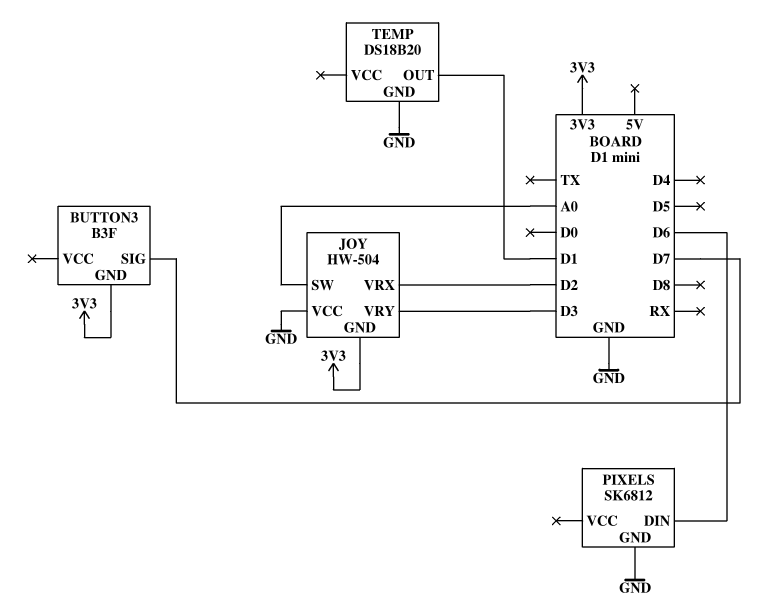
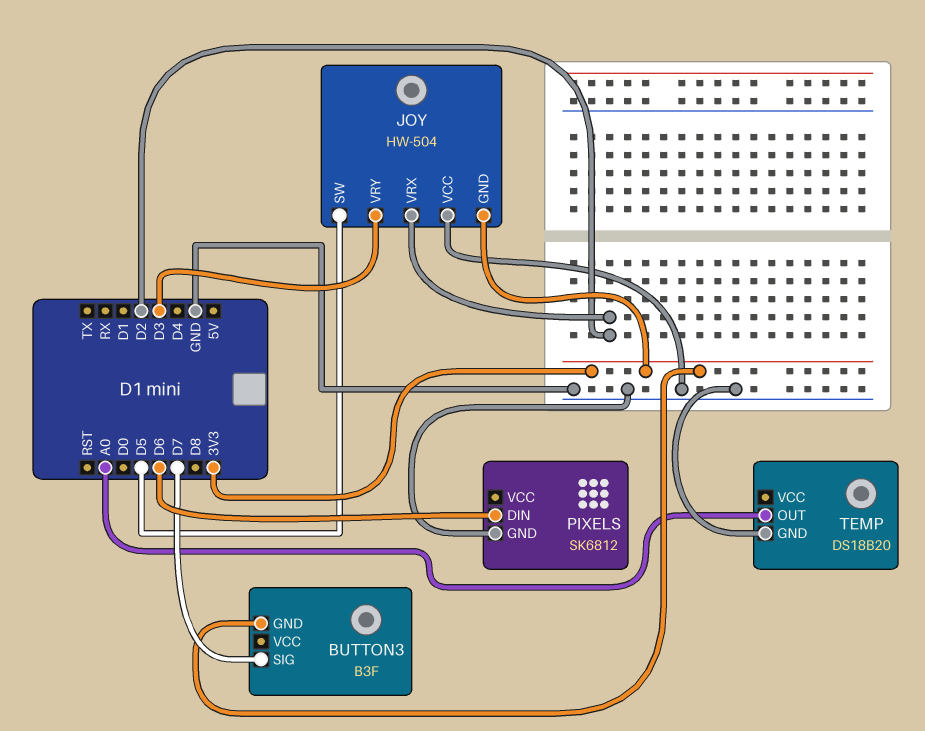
JOY pin SW: A0 -> D5
TEMP pin OUT: D1 -> A0

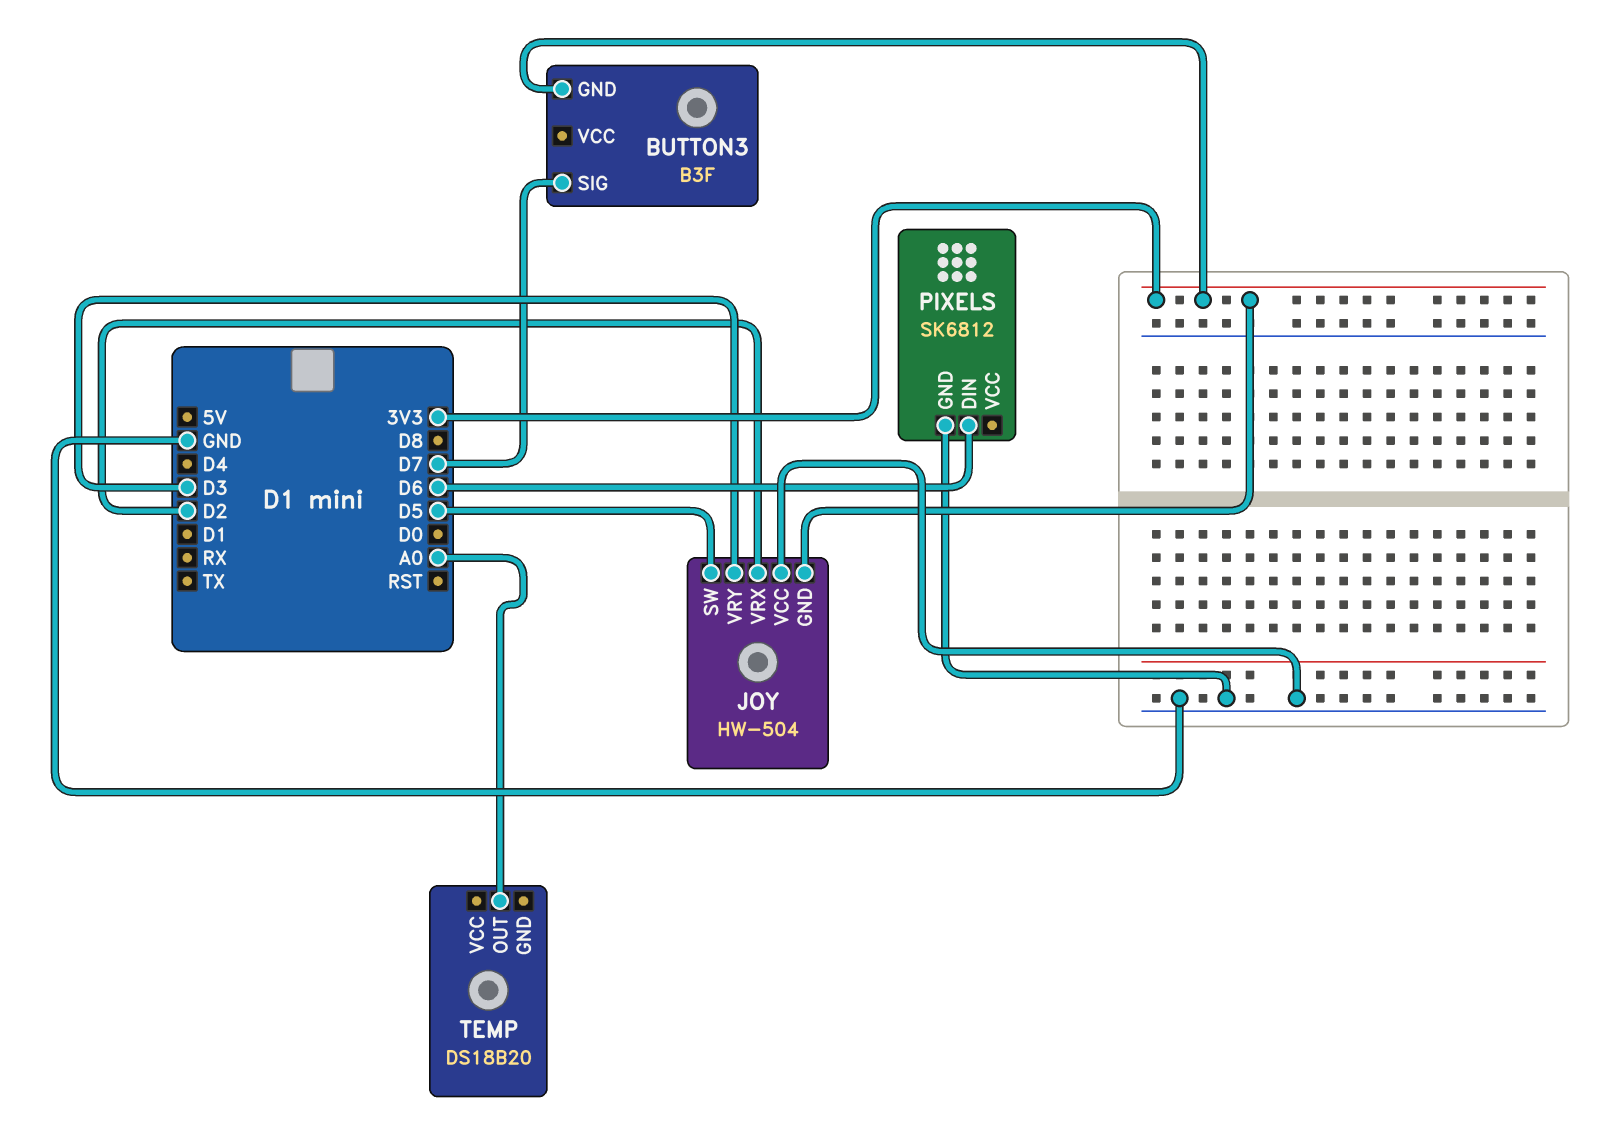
TEMP pin GND: GND -> none

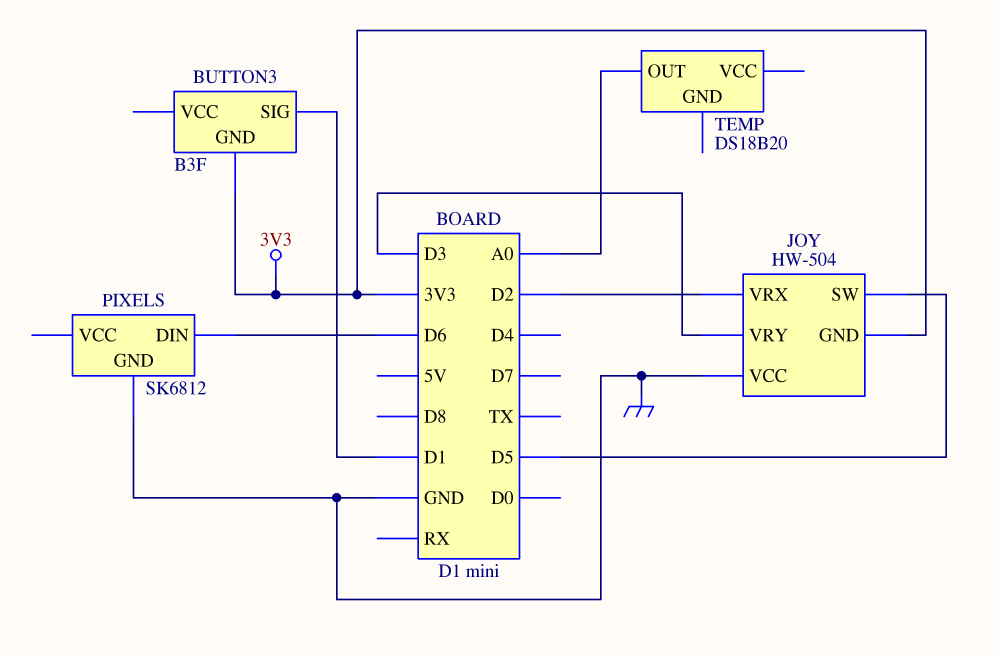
BUTTON3 pin SIG: D7 -> D1

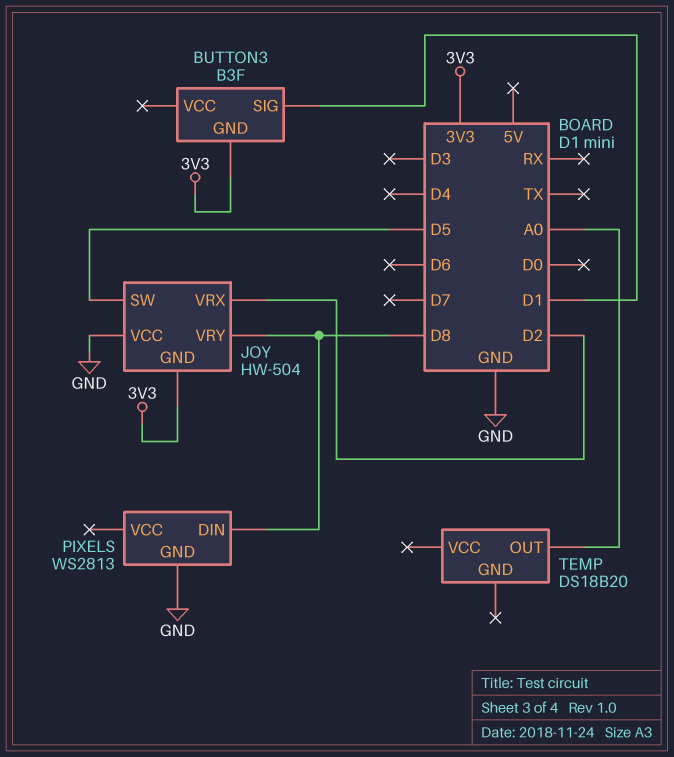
JOY pin VRY: D3 -> D8
PIXELS: SK6812 -> WS2813
PIXELS pin DIN: D6 -> D8

